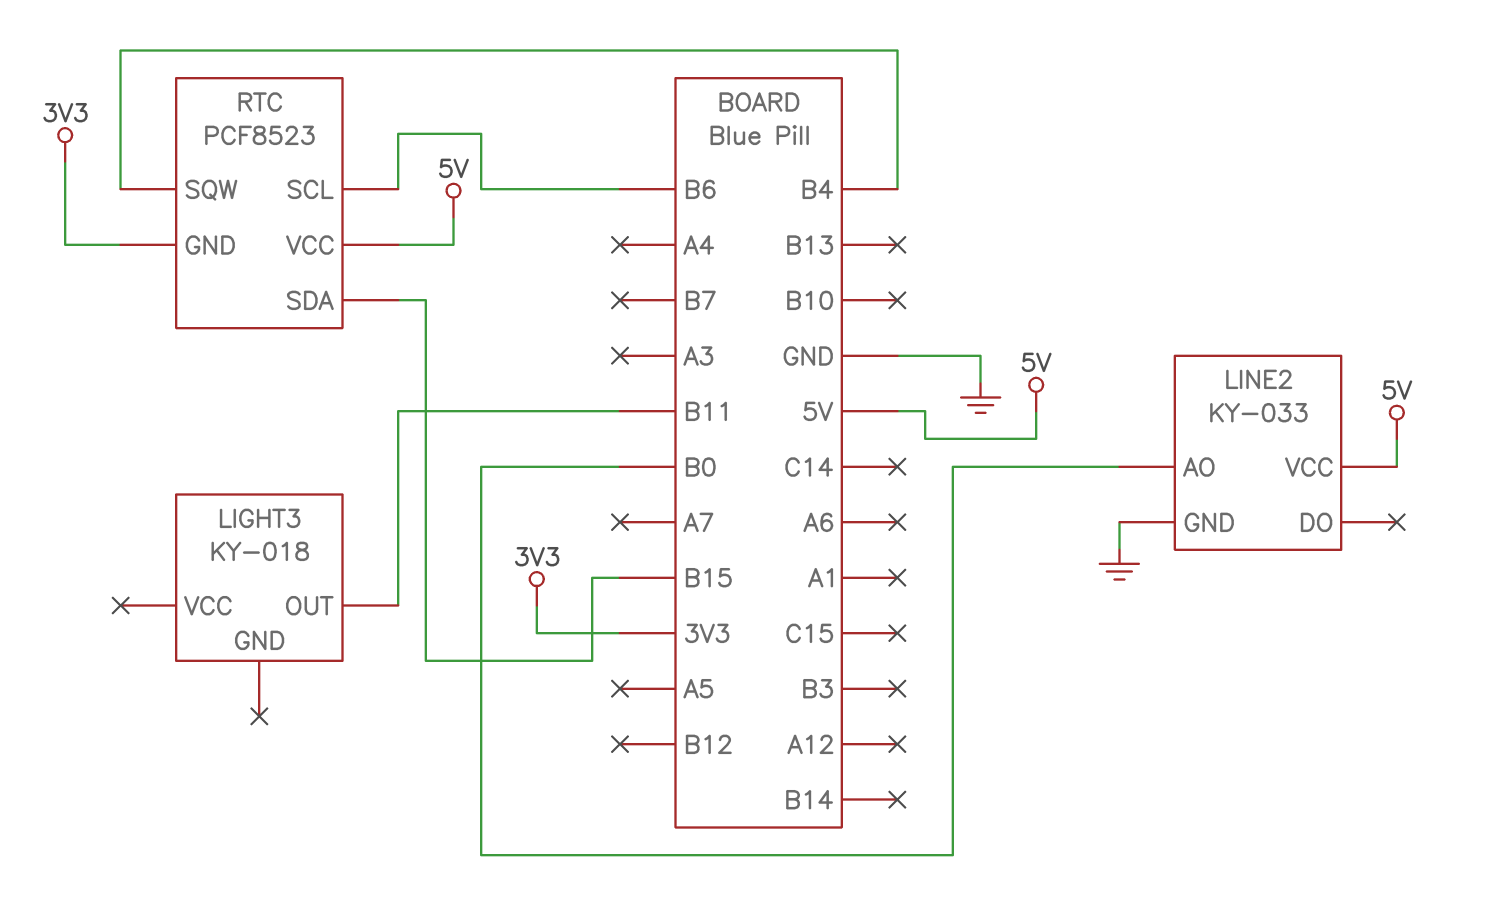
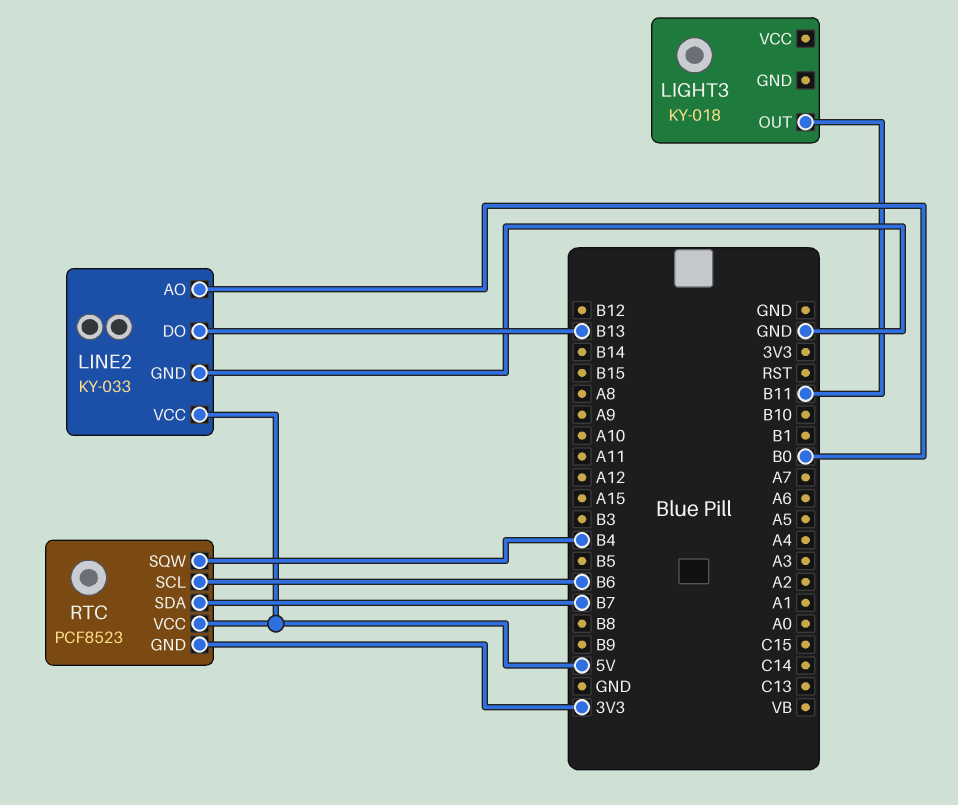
LINE2 pin DO: none -> B13
RTC pin SDA: B15 -> B7

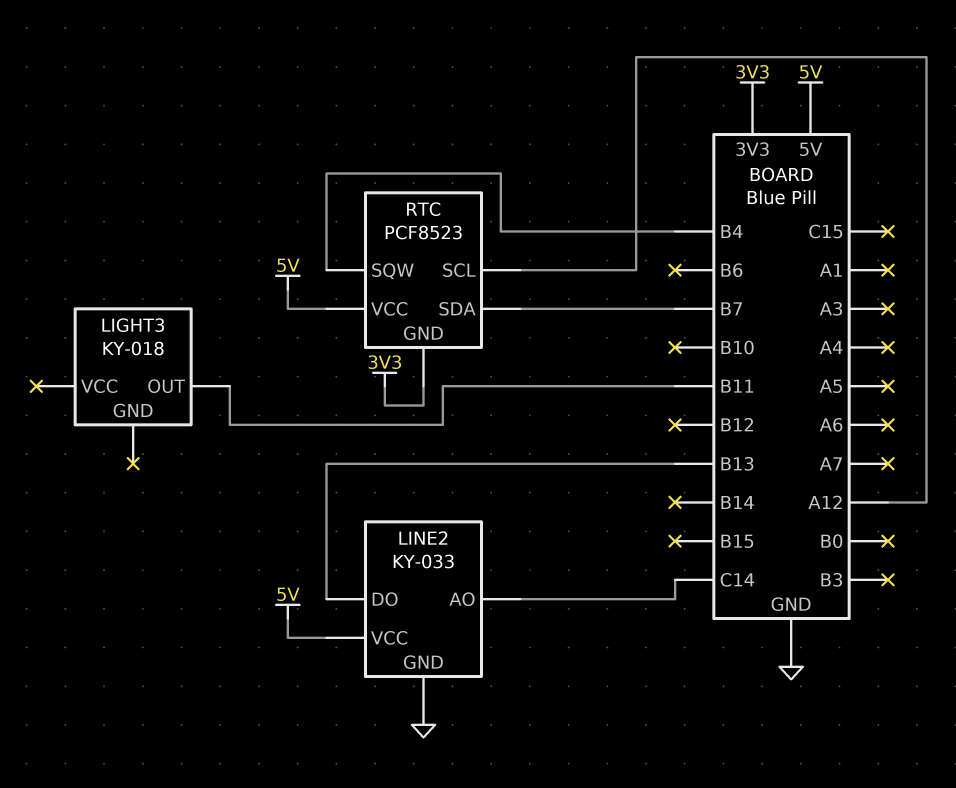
LINE2 pin AO: B0 -> C14
RTC pin SCL: B6 -> A12

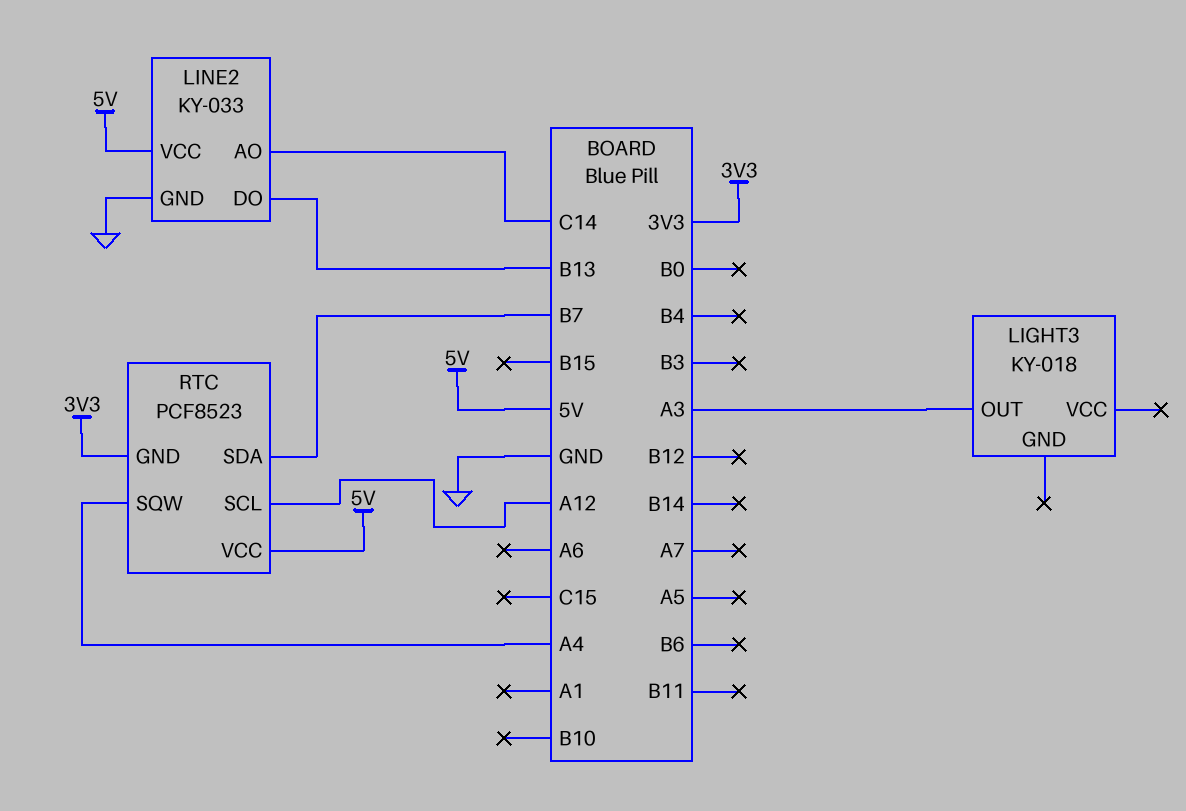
LIGHT3 pin OUT: B11 -> A3
RTC pin SQW: B4 -> A4

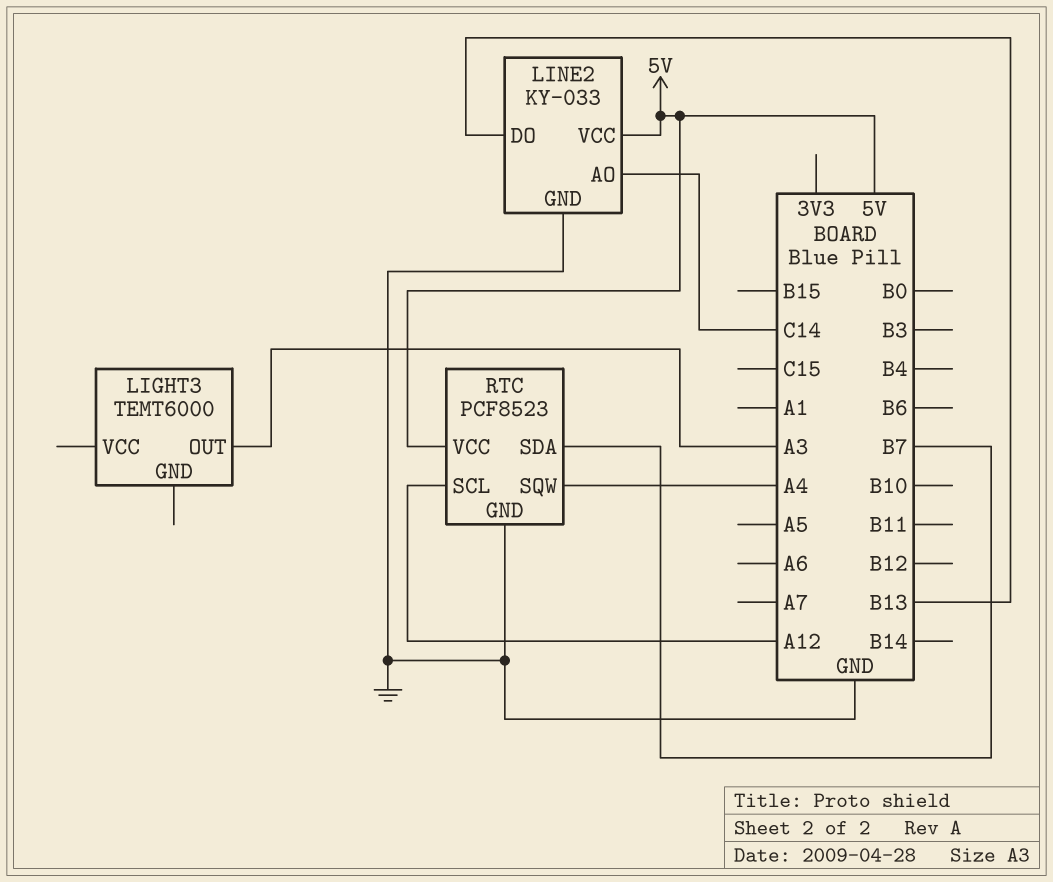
LIGHT3: KY-018 -> TEMT6000
RTC pin GND: 3V3 -> GND

